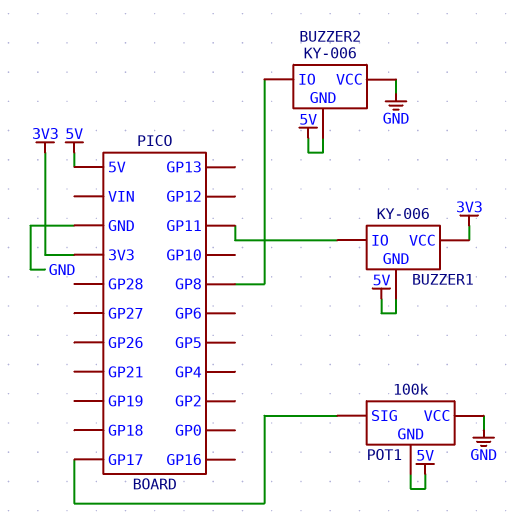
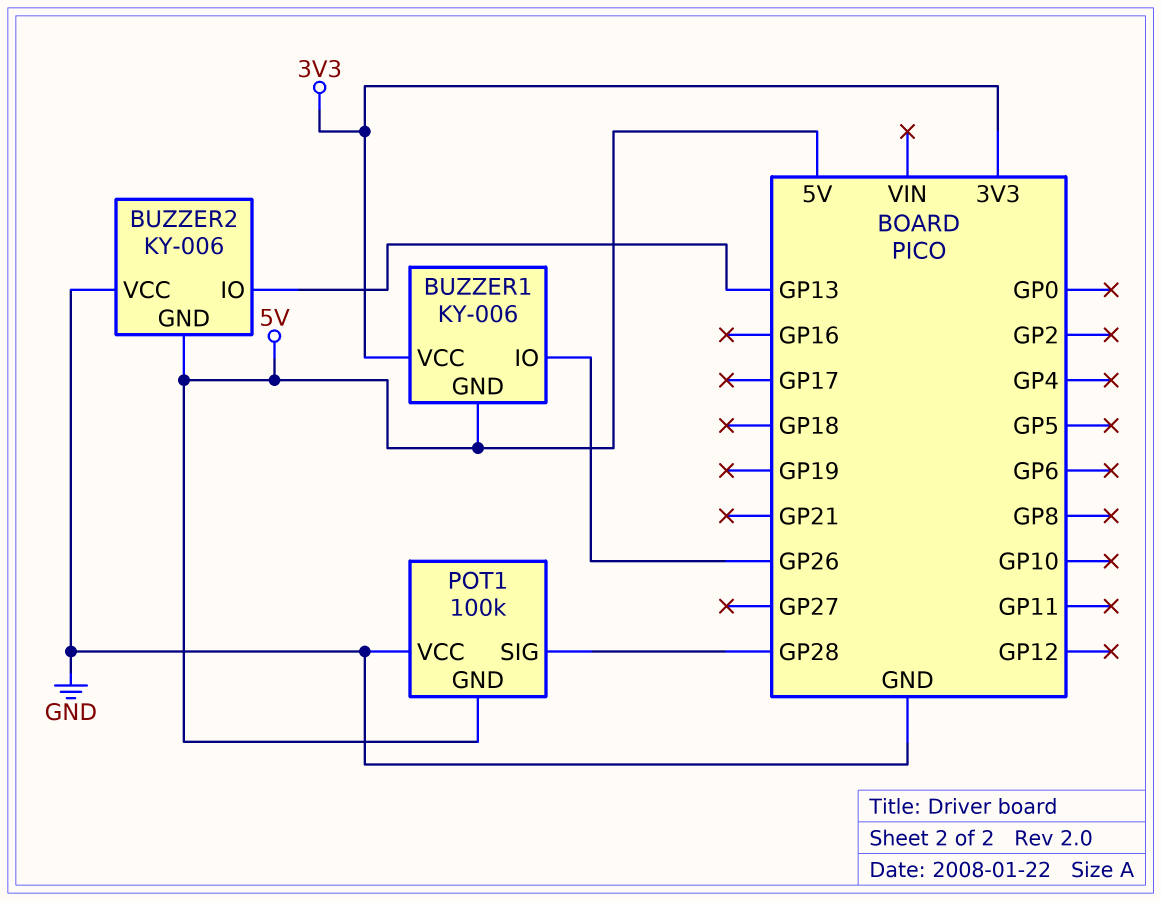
BUZZER1 pin IO: GP11 -> GP26
BUZZER2 pin IO: GP8 -> GP13
POT1 pin SIG: GP17 -> GP28

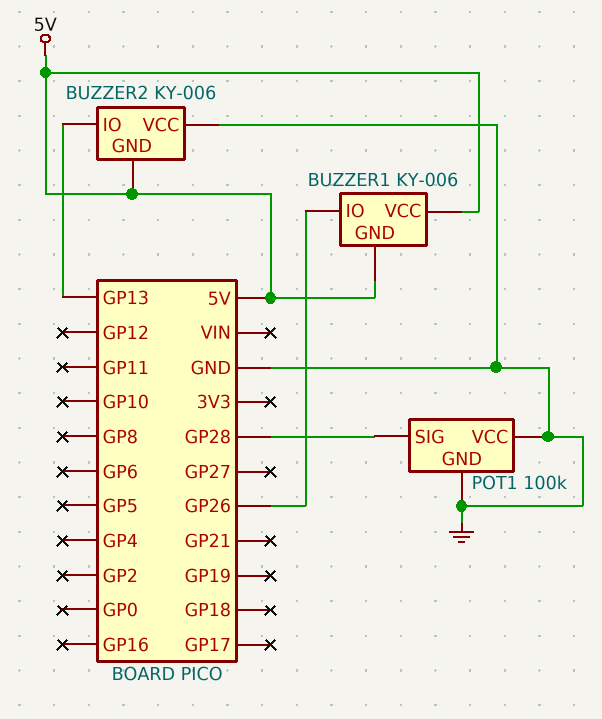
BUZZER1 pin VCC: 3V3 -> 5V
POT1 pin GND: 5V -> GND

